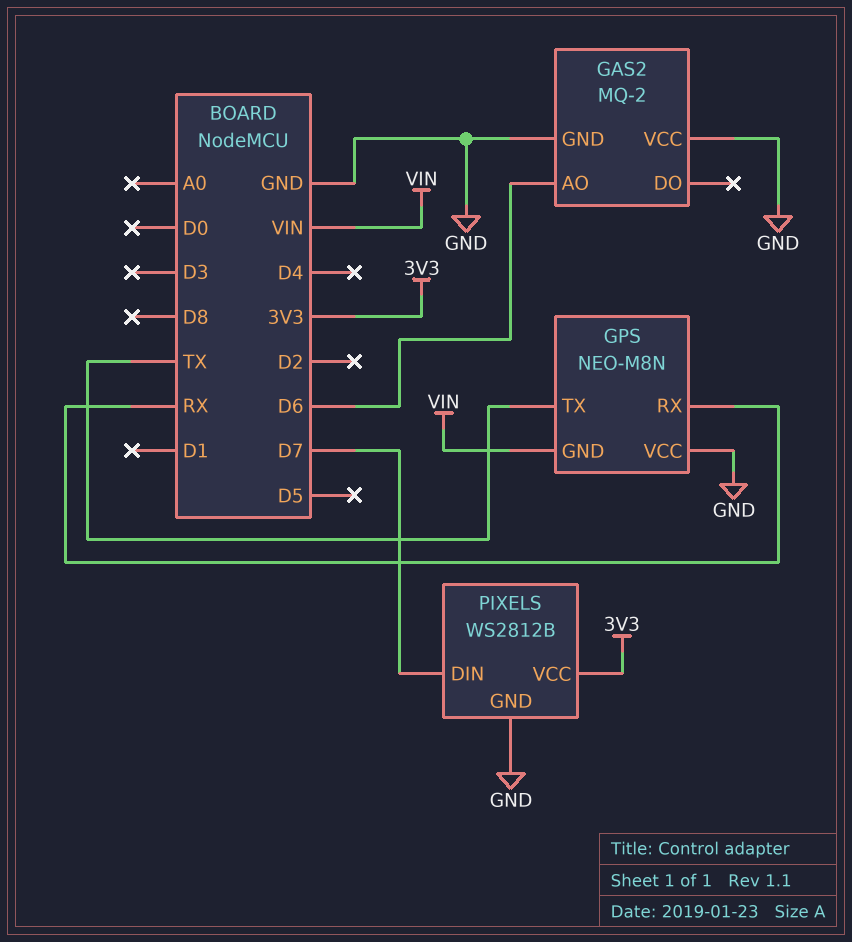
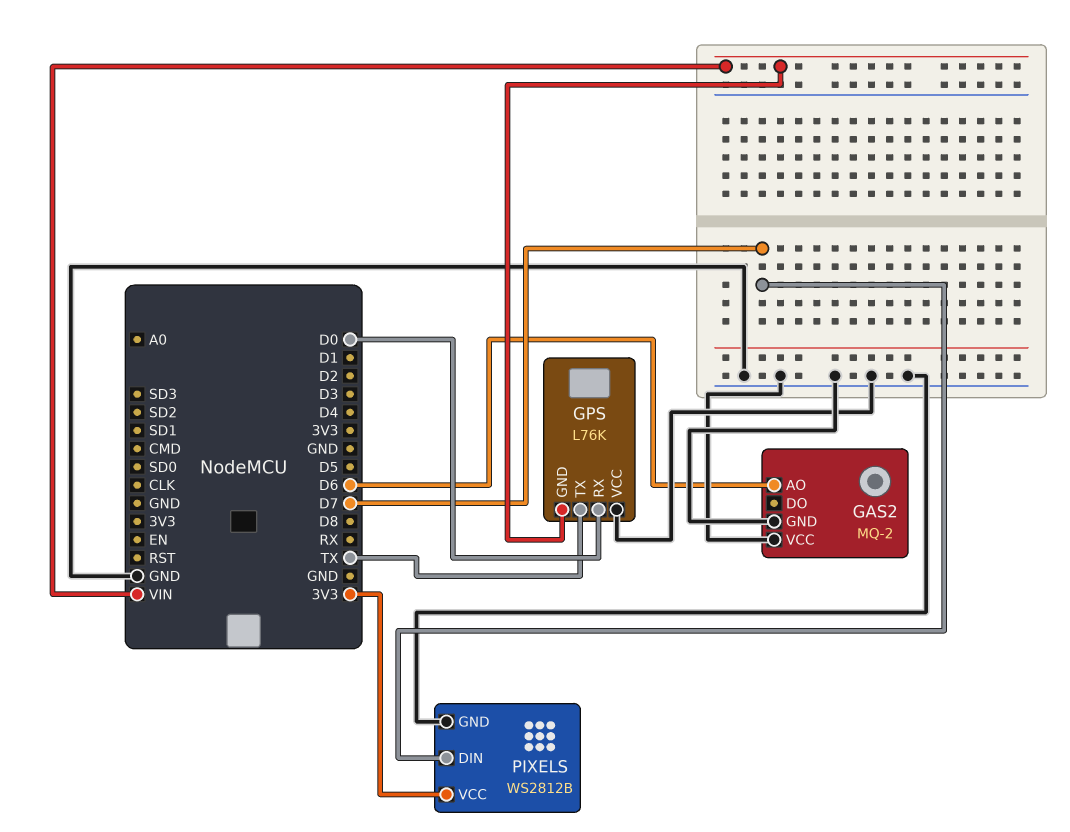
GPS: NEO-M8N -> L76K
GPS pin RX: RX -> D0

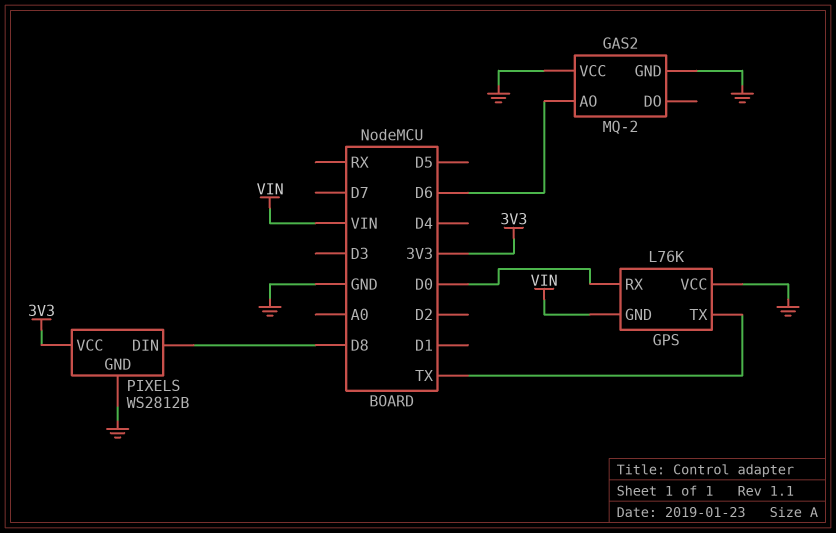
PIXELS pin DIN: D7 -> D8

